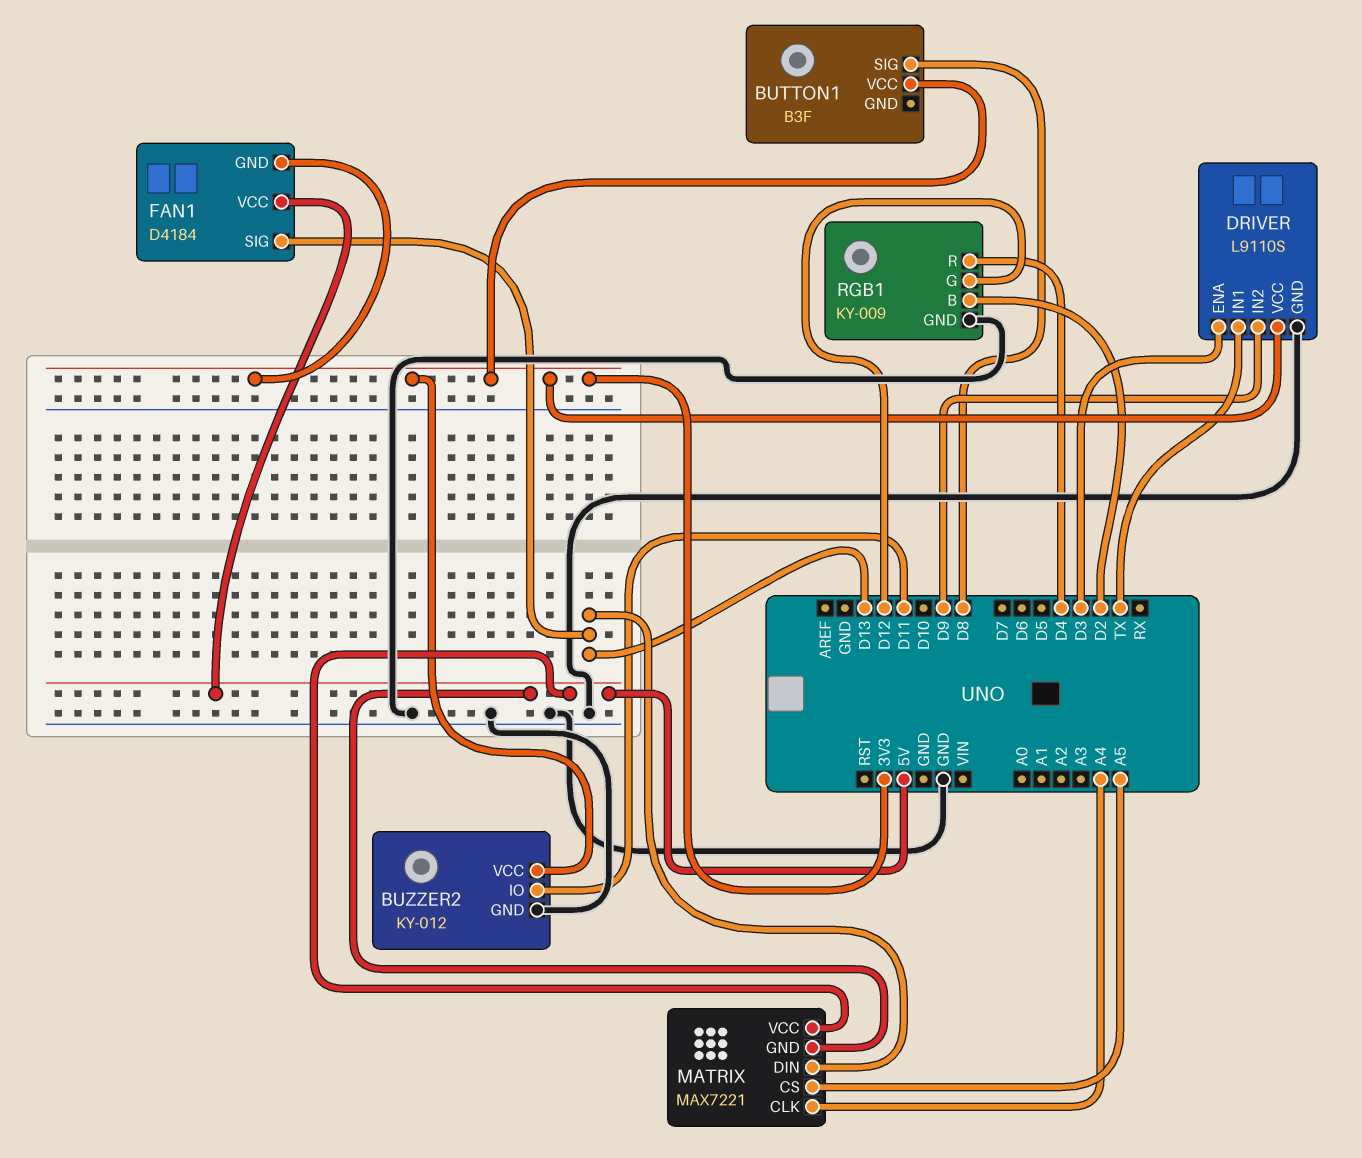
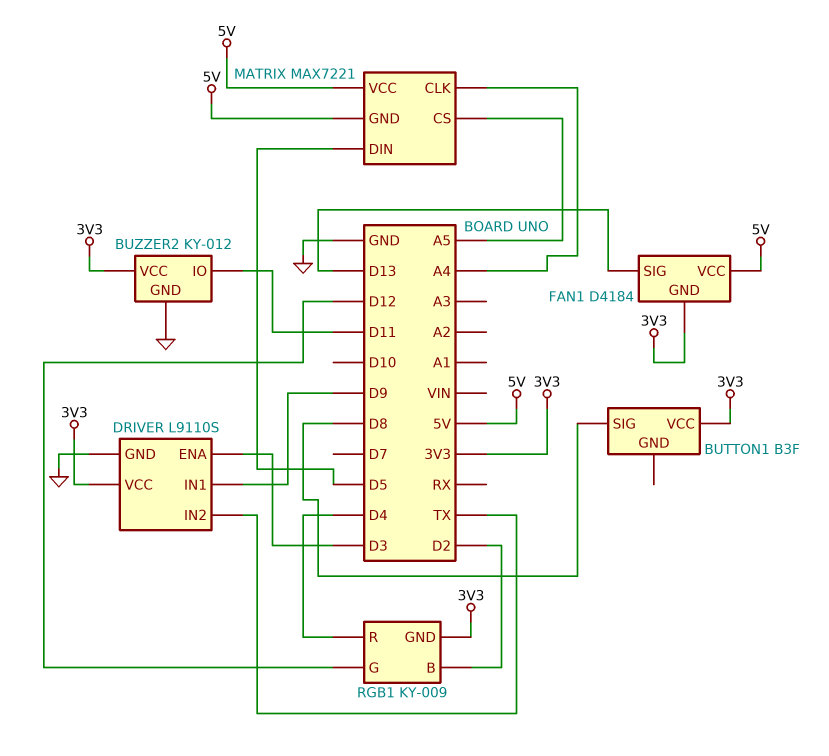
DRIVER pin IN1: TX -> D9
DRIVER pin IN2: D9 -> TX
MATRIX pin DIN: D13 -> D5
RGB1 pin GND: GND -> 3V3

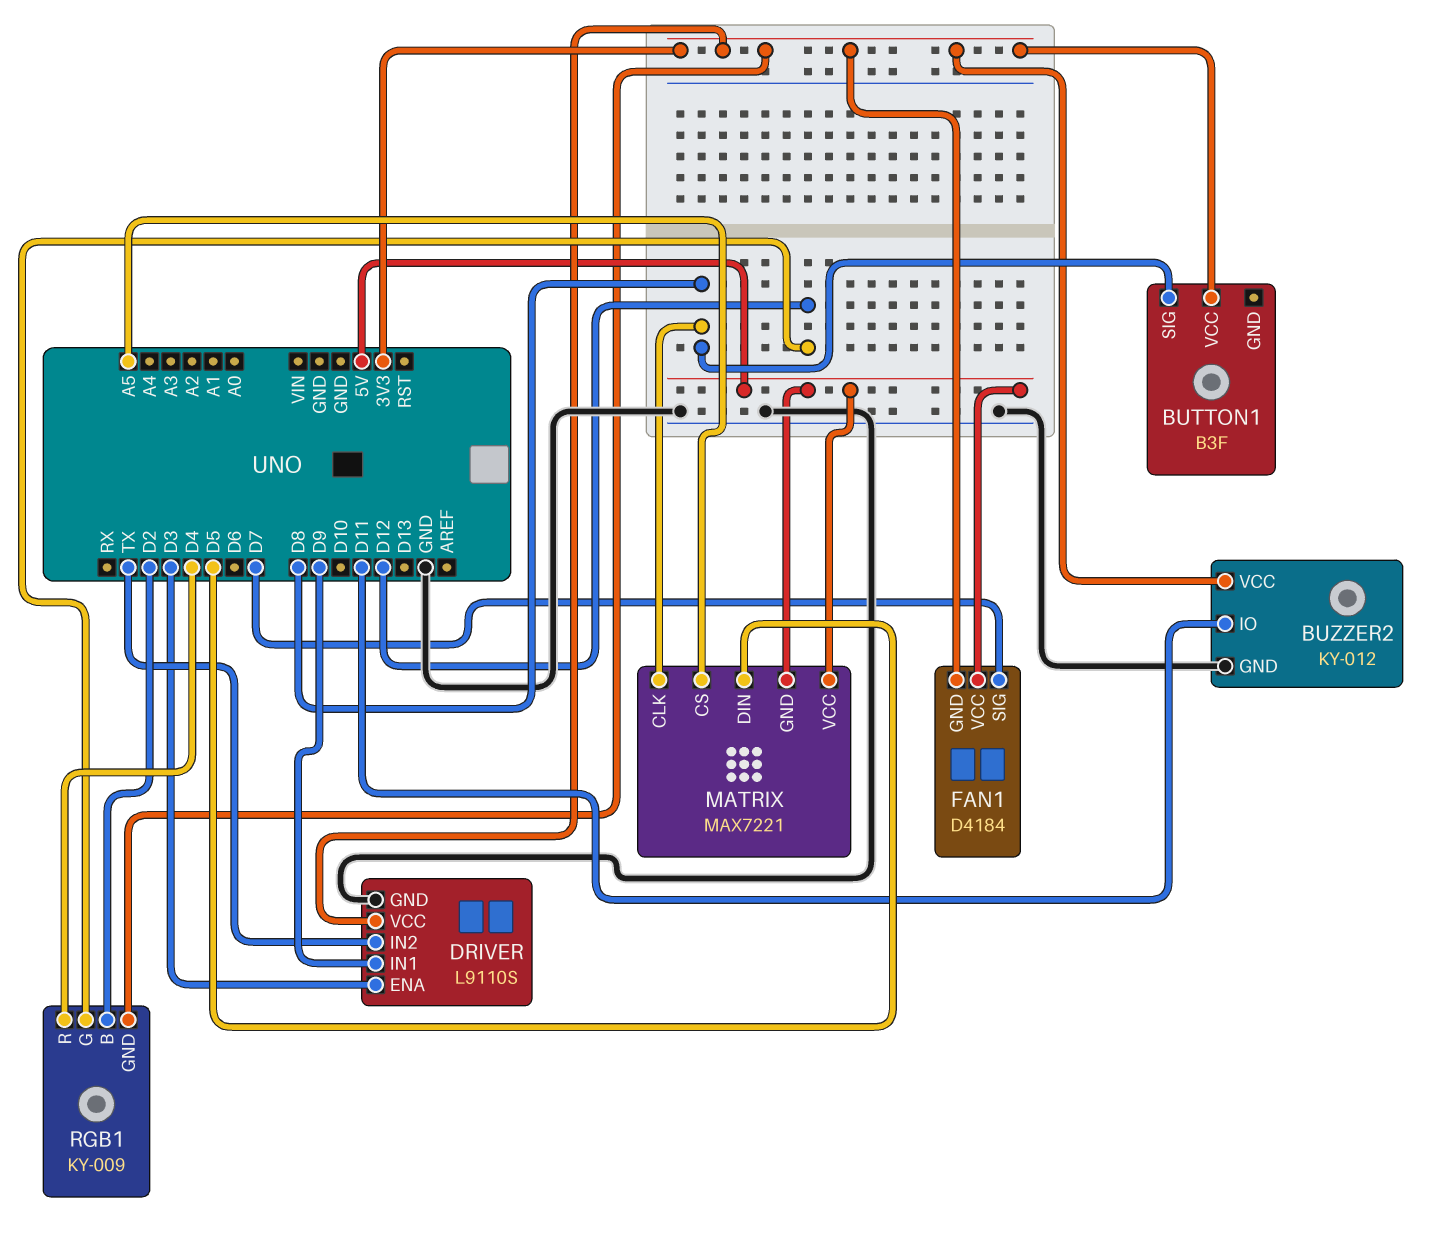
FAN1 pin SIG: D13 -> D7
MATRIX pin CLK: A4 -> D8

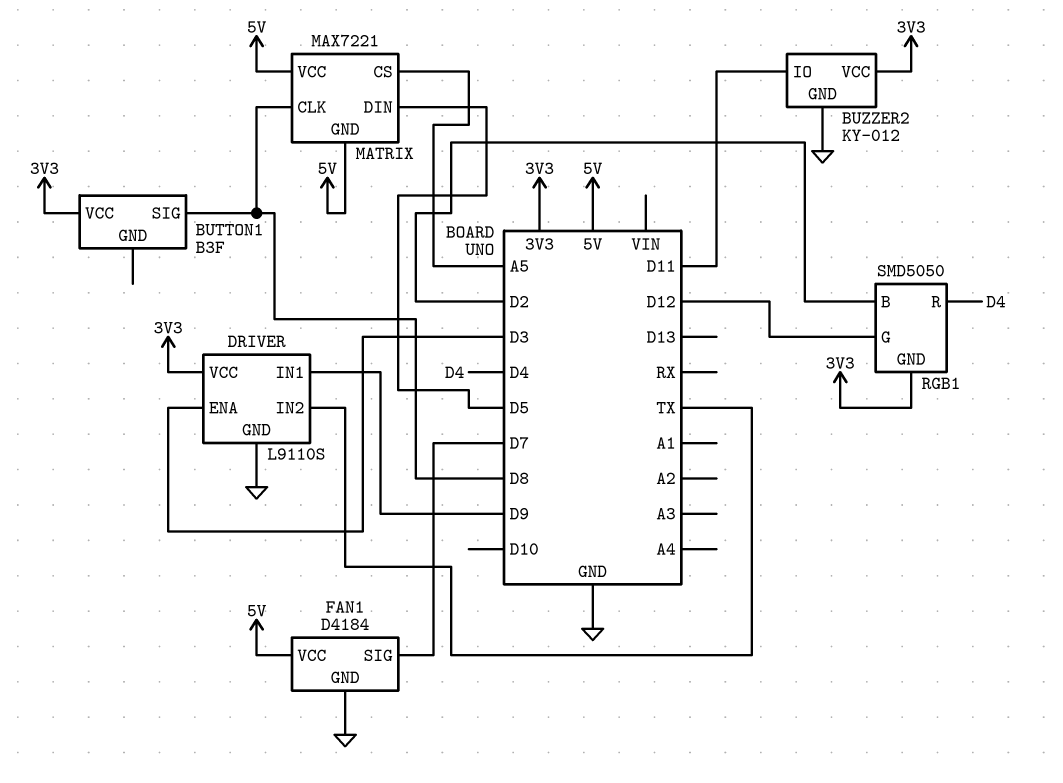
FAN1 pin GND: 3V3 -> GND
RGB1: KY-009 -> SMD5050

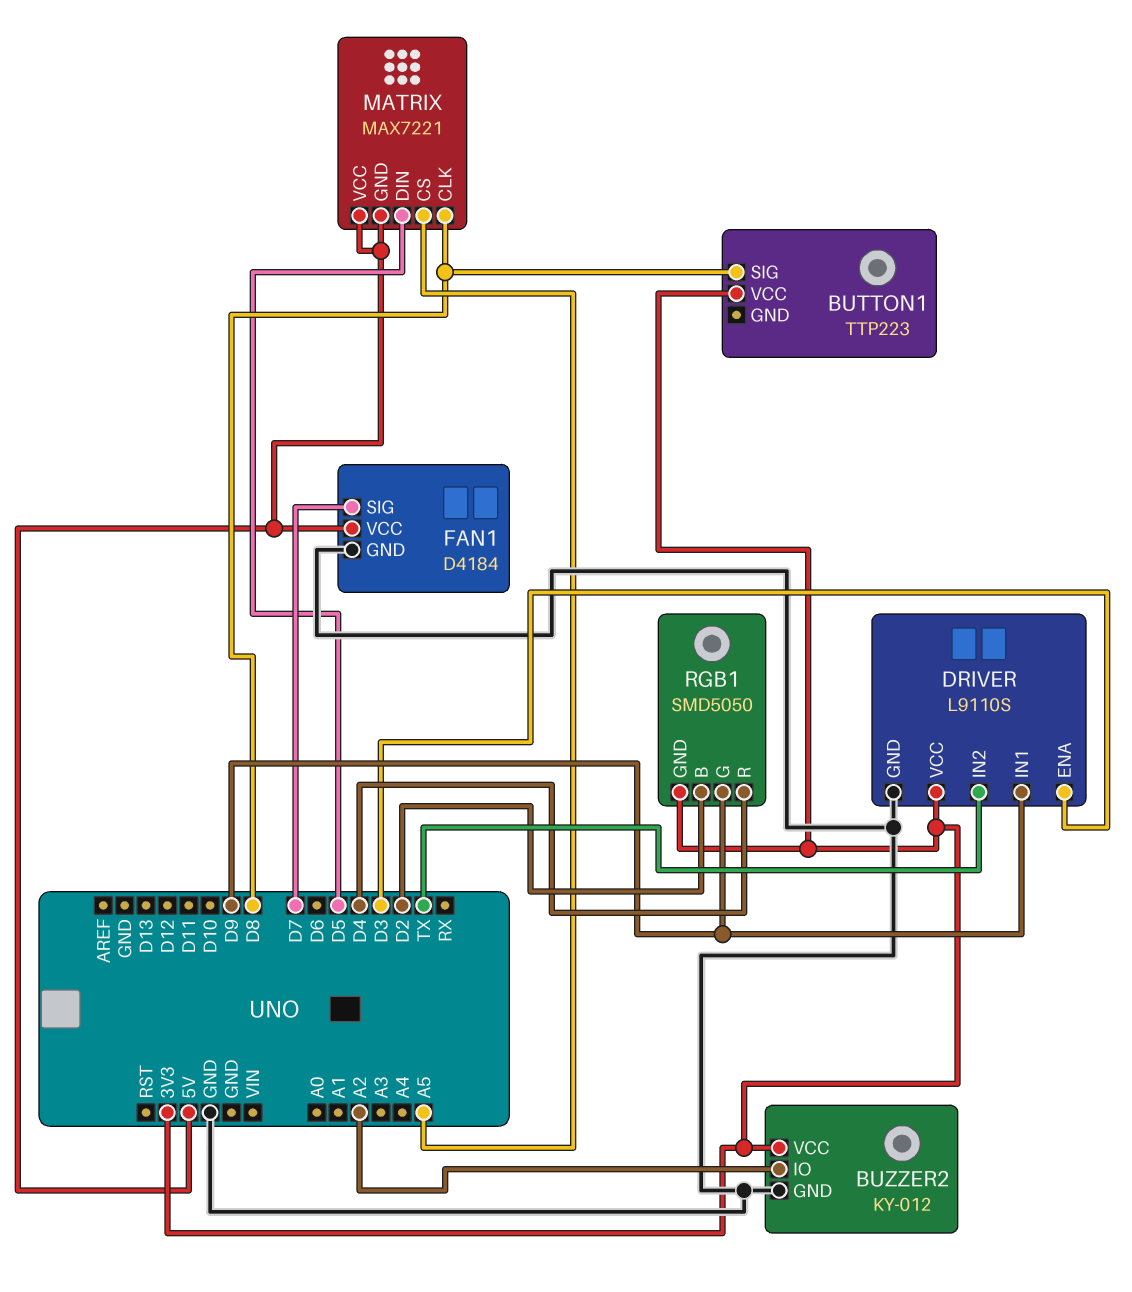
BUTTON1: B3F -> TTP223
BUZZER2 pin IO: D11 -> A2
RGB1 pin G: D12 -> D9

